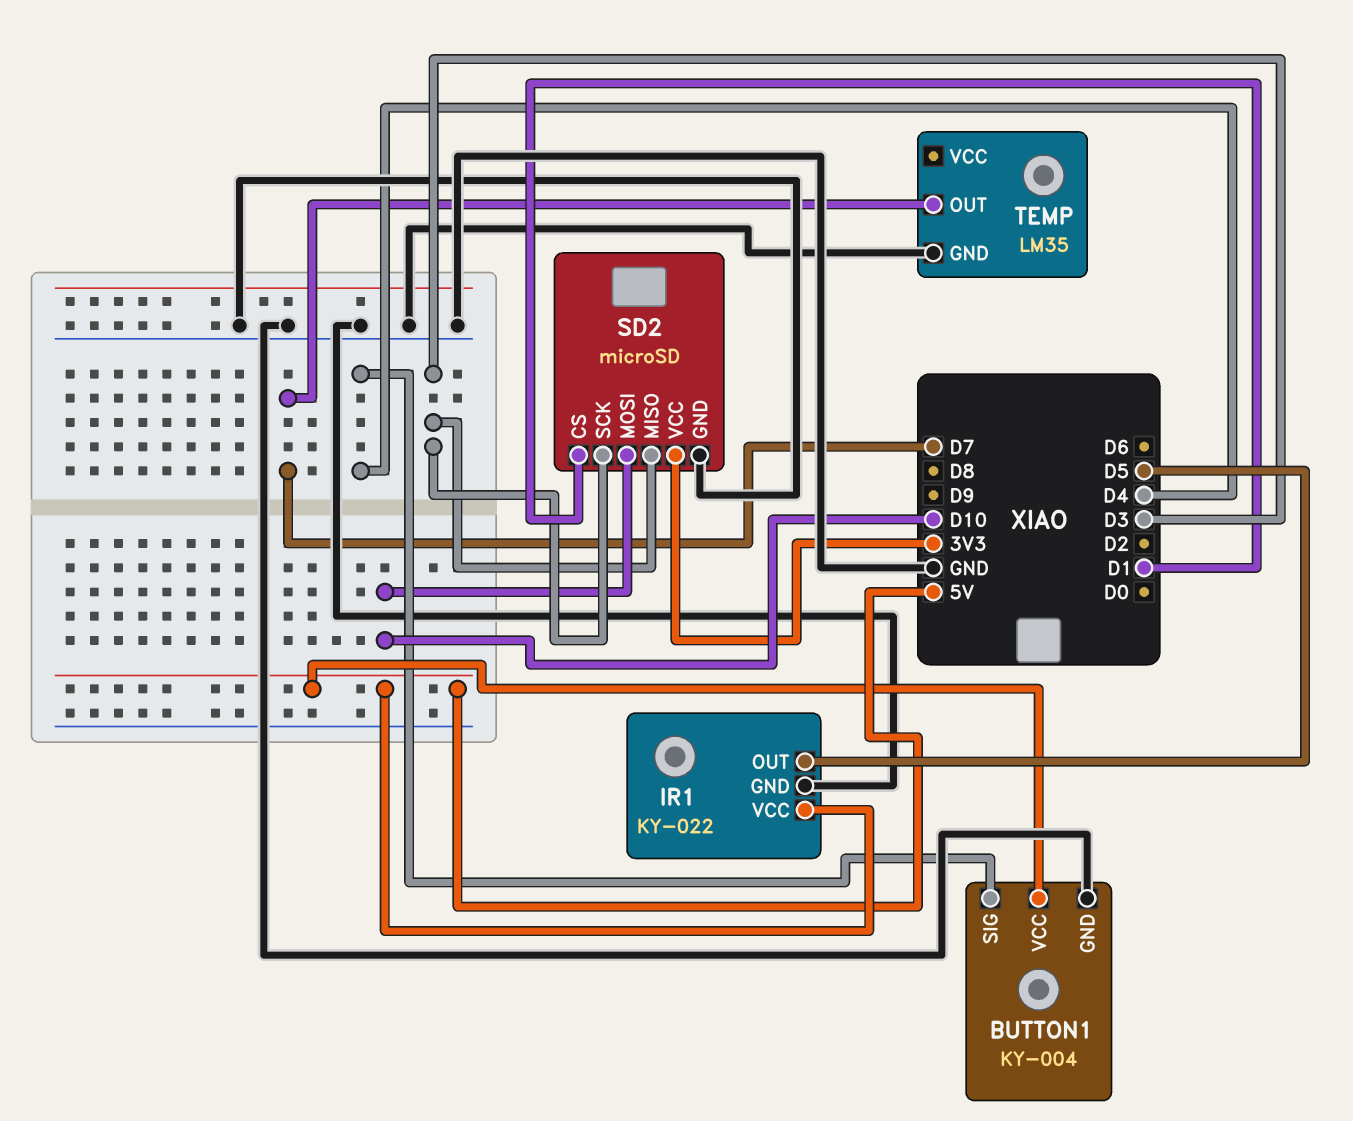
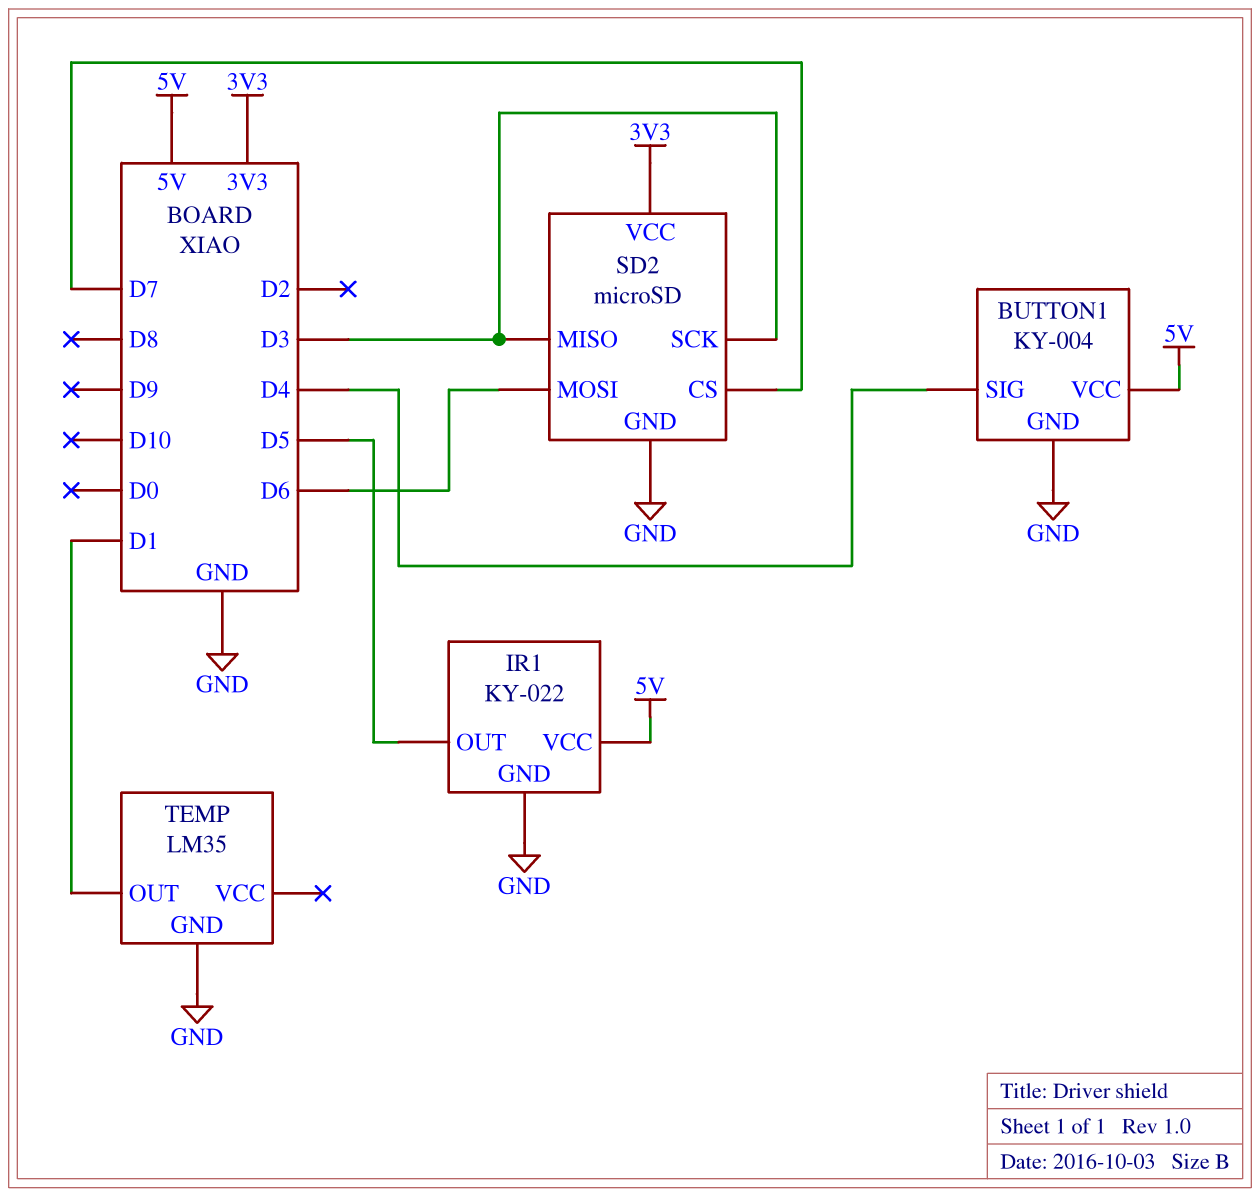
SD2 pin CS: D1 -> D7
SD2 pin MOSI: D10 -> D6
TEMP pin OUT: D7 -> D1

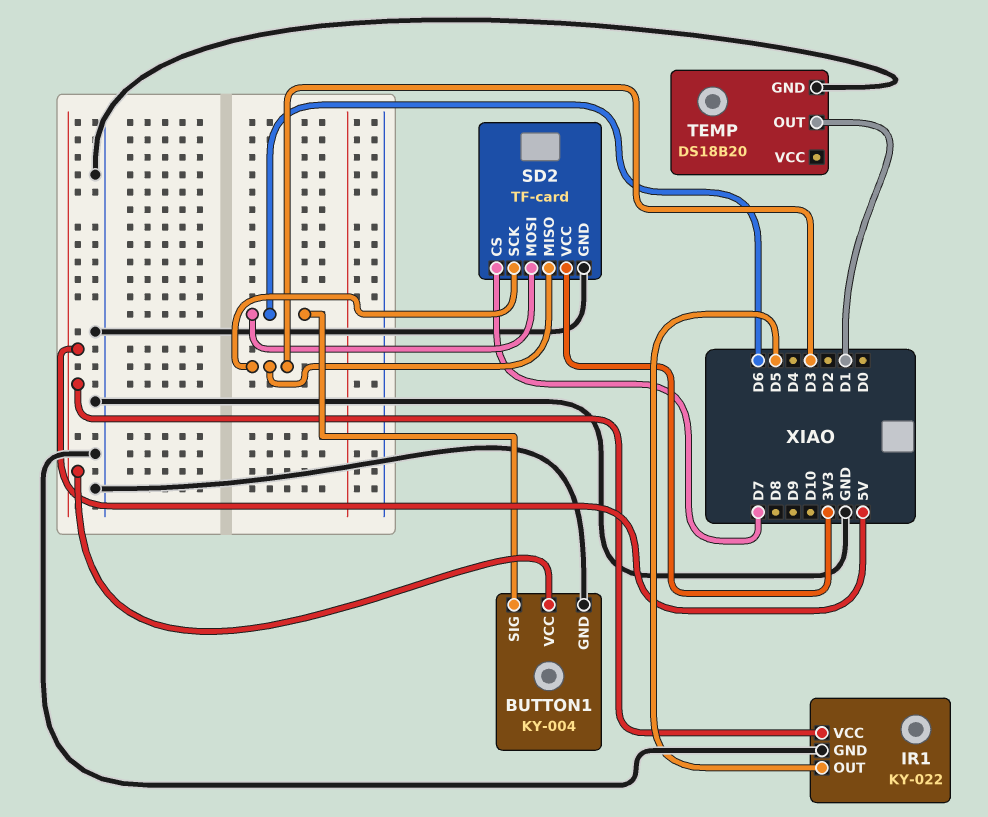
BUTTON1 pin SIG: D4 -> D6
SD2: microSD -> TF-card
TEMP: LM35 -> DS18B20

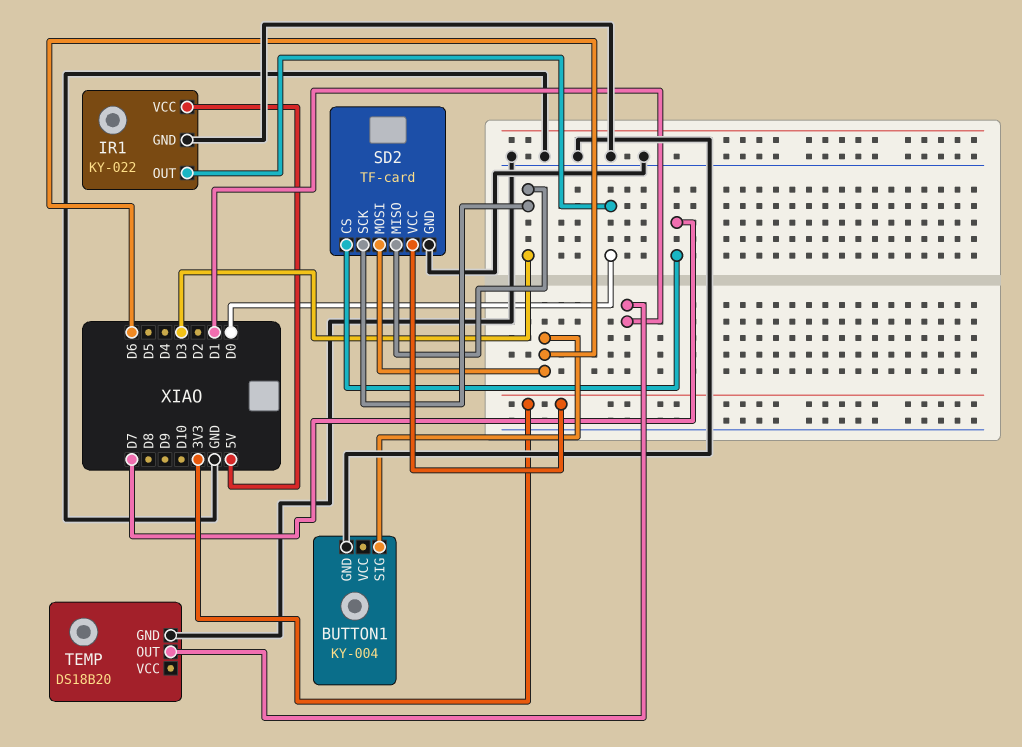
BUTTON1 pin VCC: 5V -> none
IR1 pin OUT: D5 -> D0

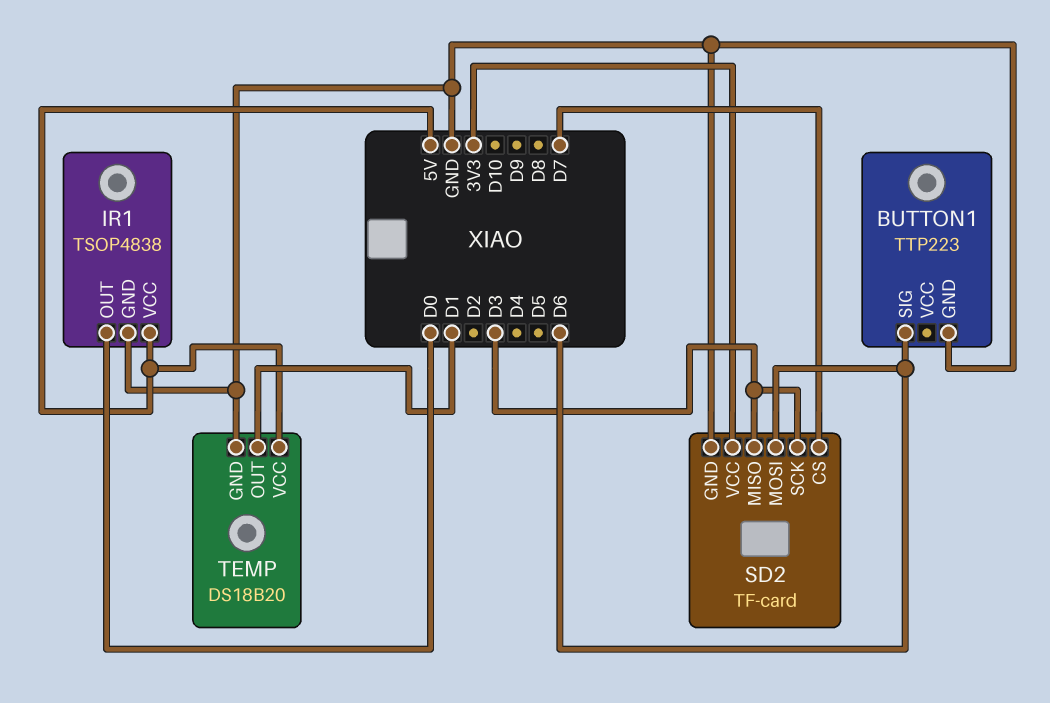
BUTTON1: KY-004 -> TTP223
IR1: KY-022 -> TSOP4838
TEMP pin VCC: none -> 5V

